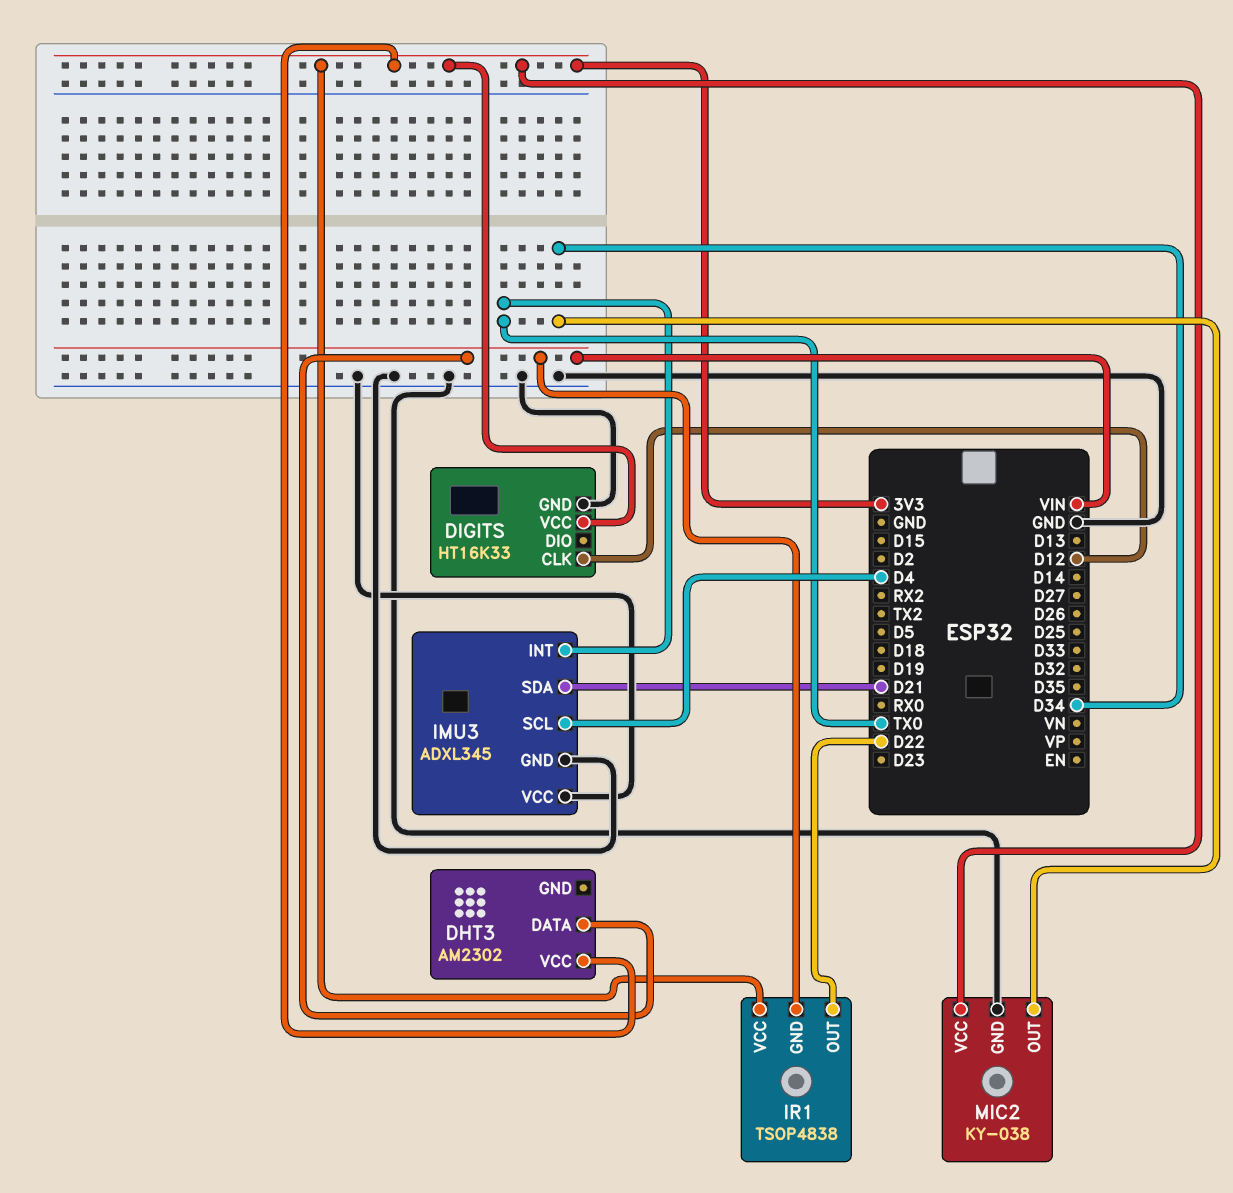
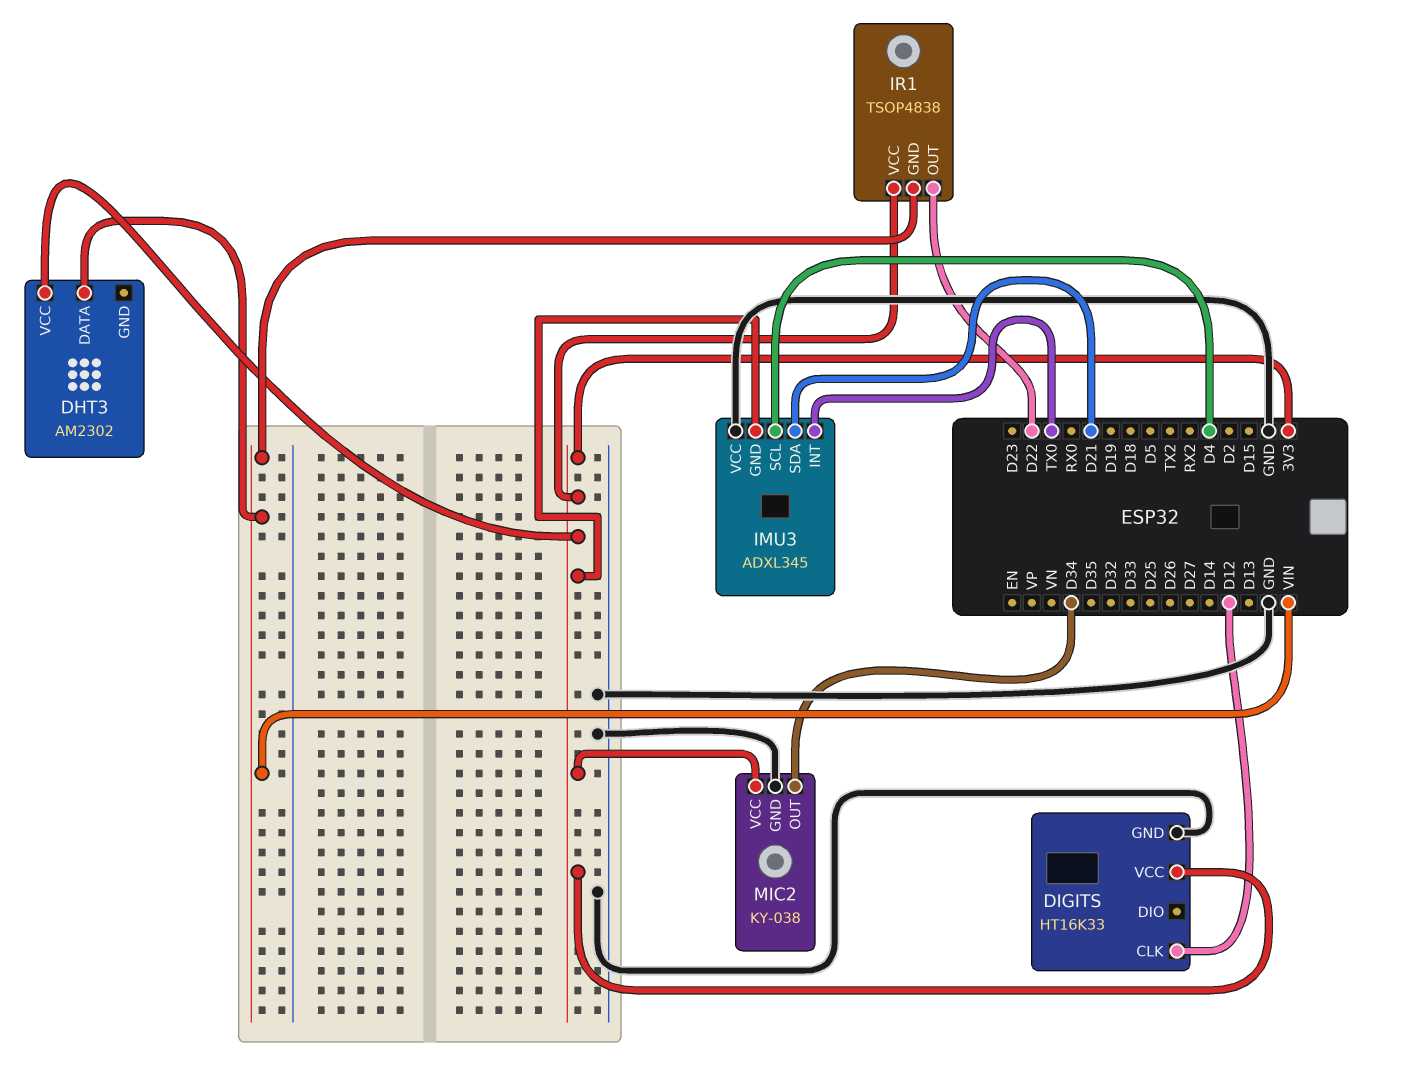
IMU3 pin GND: GND -> 3V3

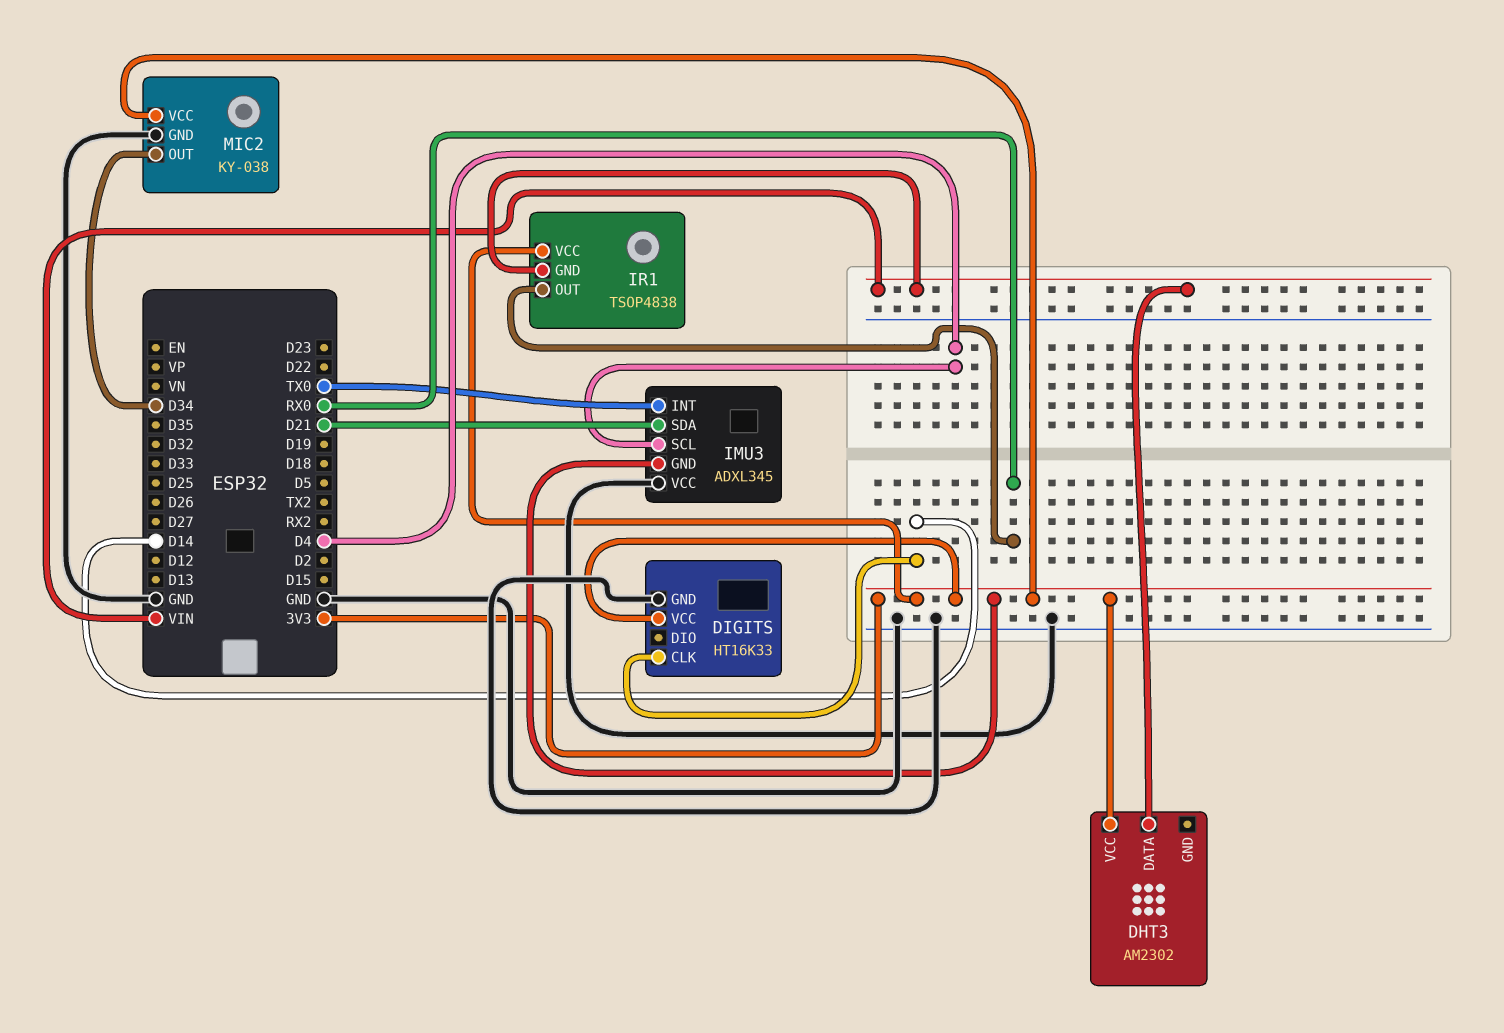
DIGITS pin CLK: D12 -> D14
IR1 pin OUT: D22 -> RX0

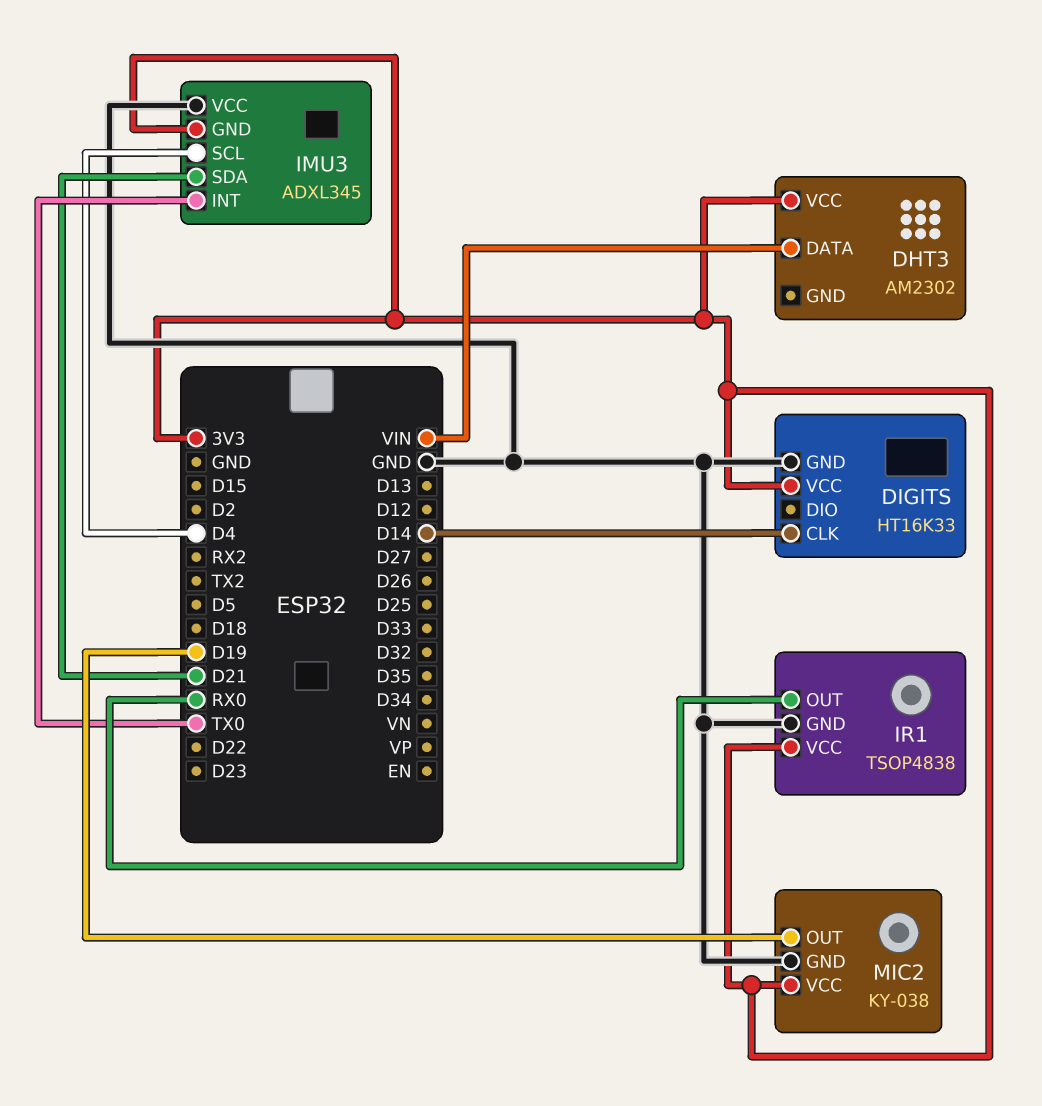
IR1 pin GND: VIN -> GND
MIC2 pin OUT: D34 -> D19

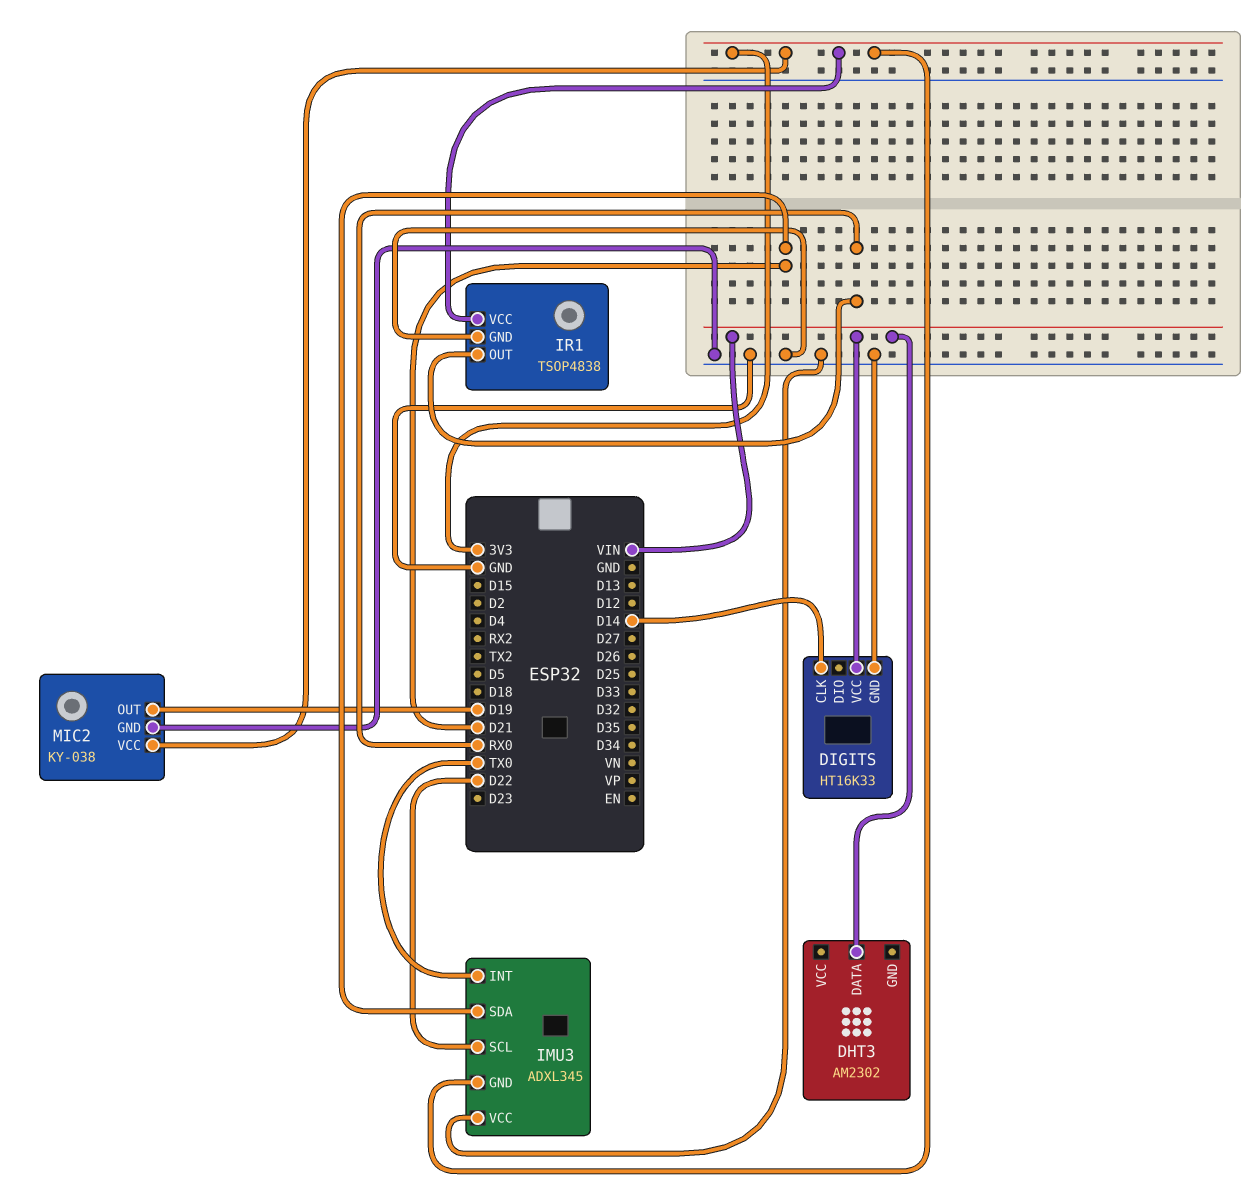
DHT3 pin VCC: 3V3 -> none
DIGITS pin VCC: 3V3 -> VIN
IMU3 pin SCL: D4 -> D22

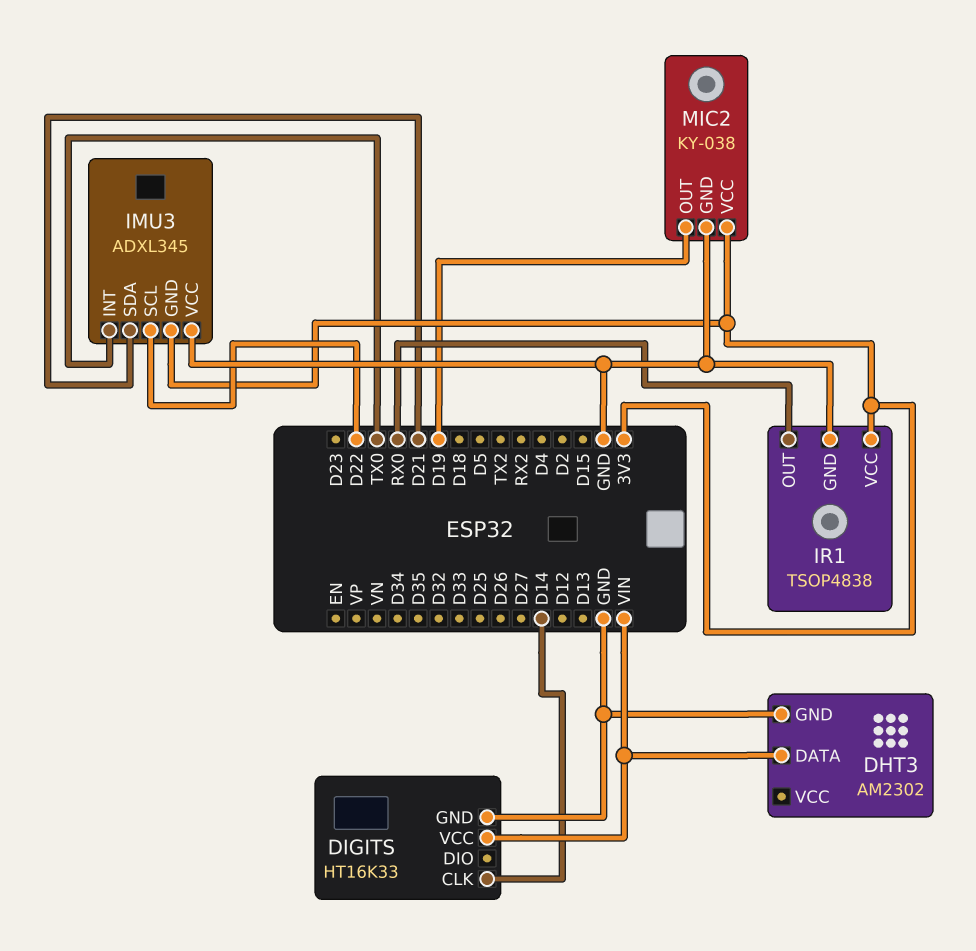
DHT3 pin GND: none -> GND

